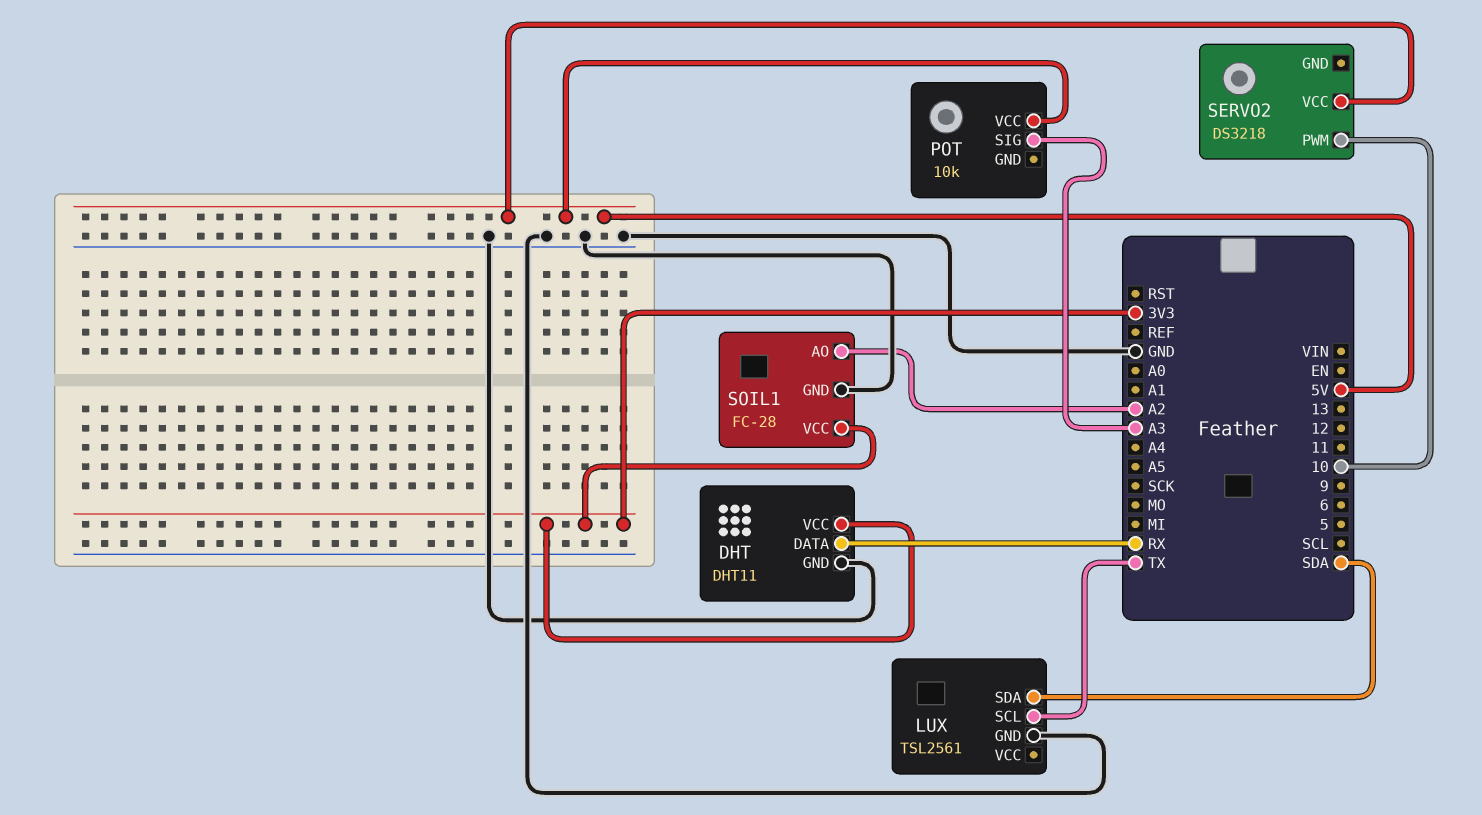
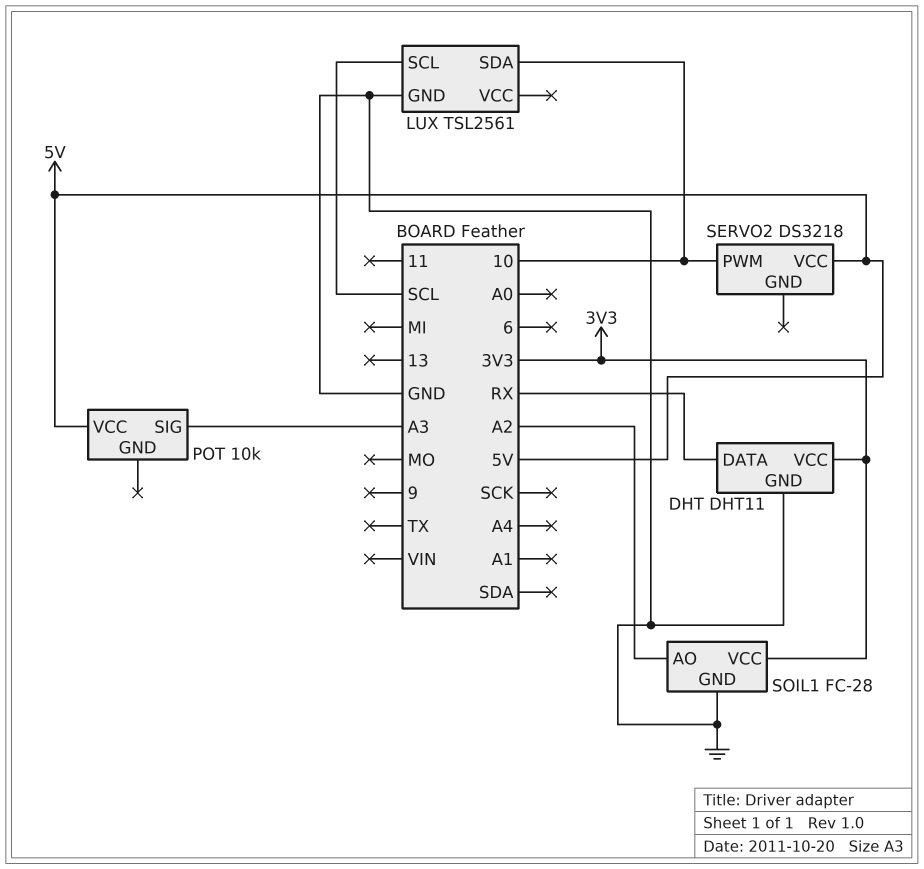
LUX pin SCL: TX -> SCL
LUX pin SDA: SDA -> 10

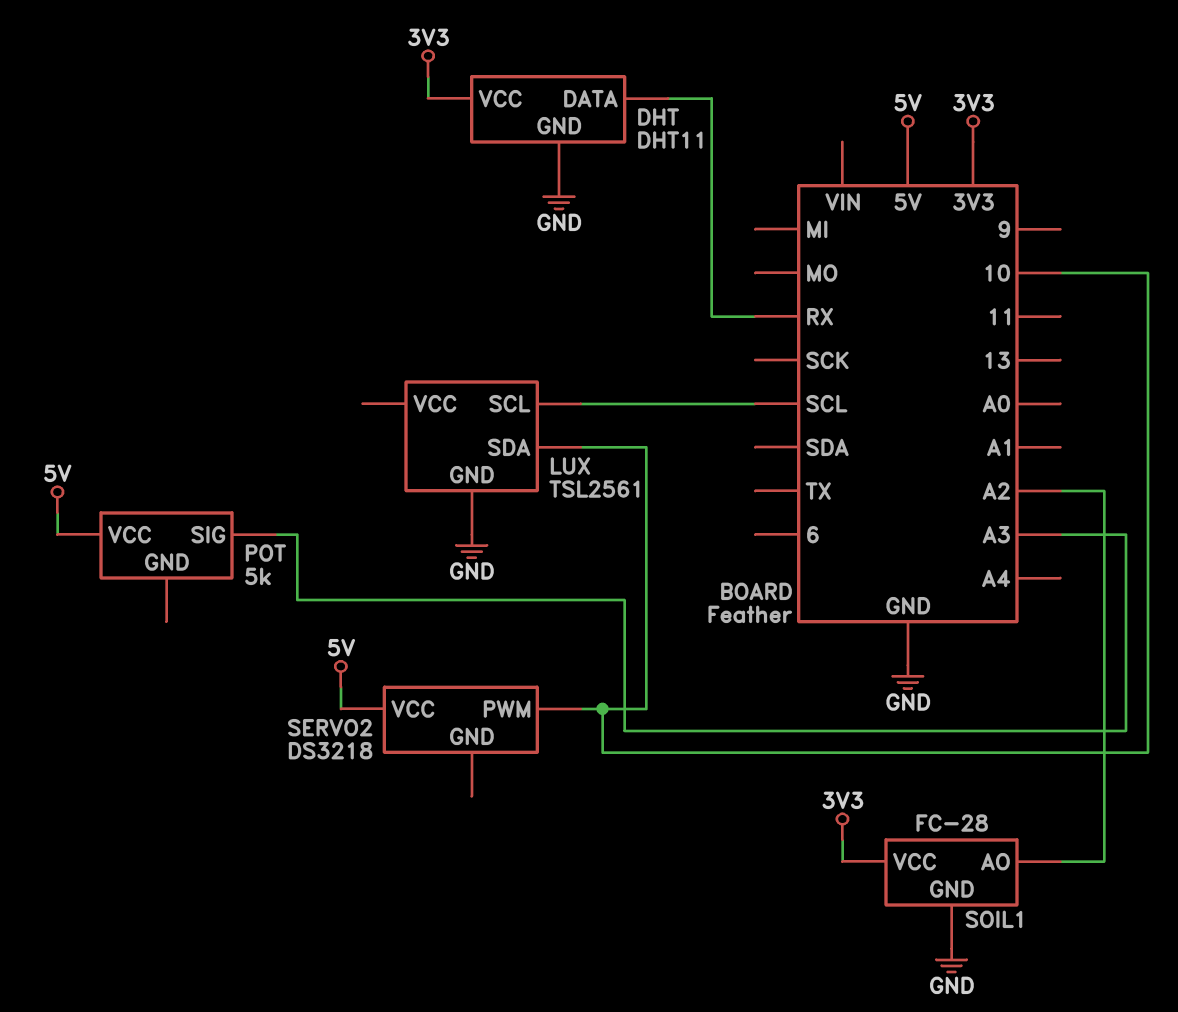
POT: 10k -> 5k

